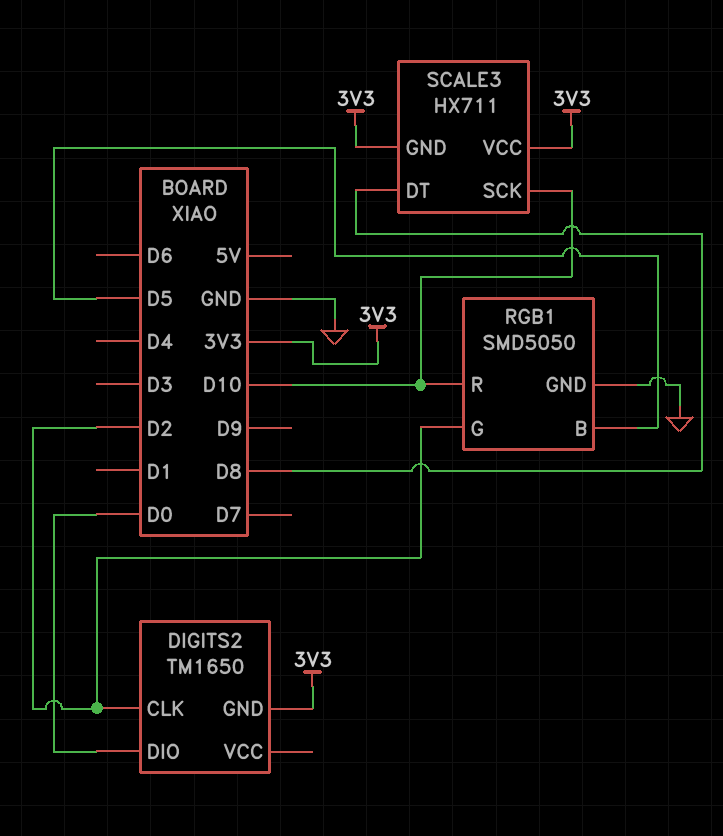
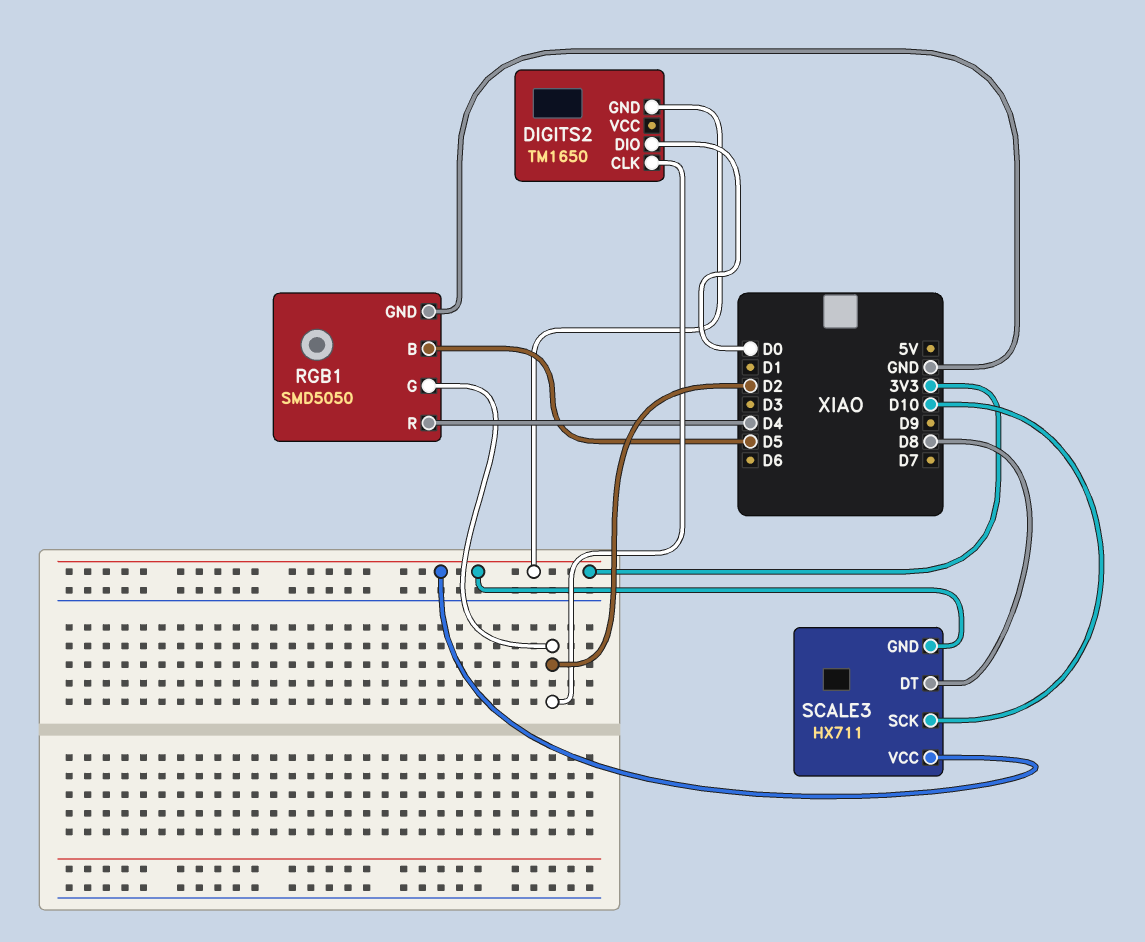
RGB1 pin R: D10 -> D4

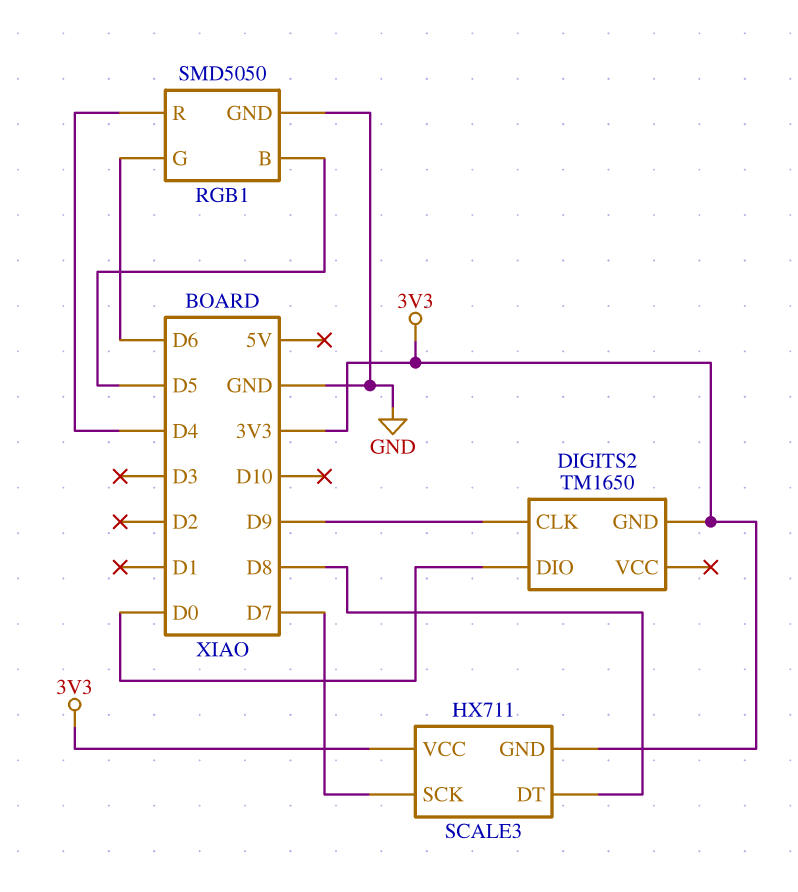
DIGITS2 pin CLK: D2 -> D9
RGB1 pin G: D2 -> D6
SCALE3 pin SCK: D10 -> D7

